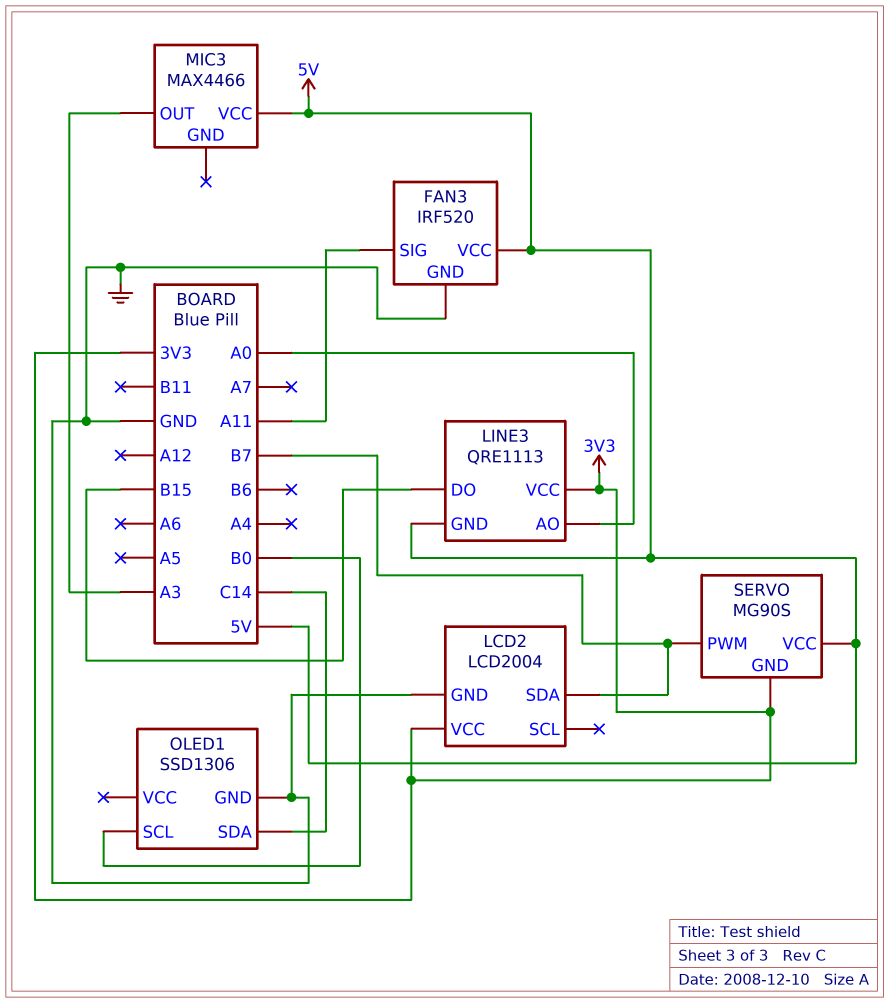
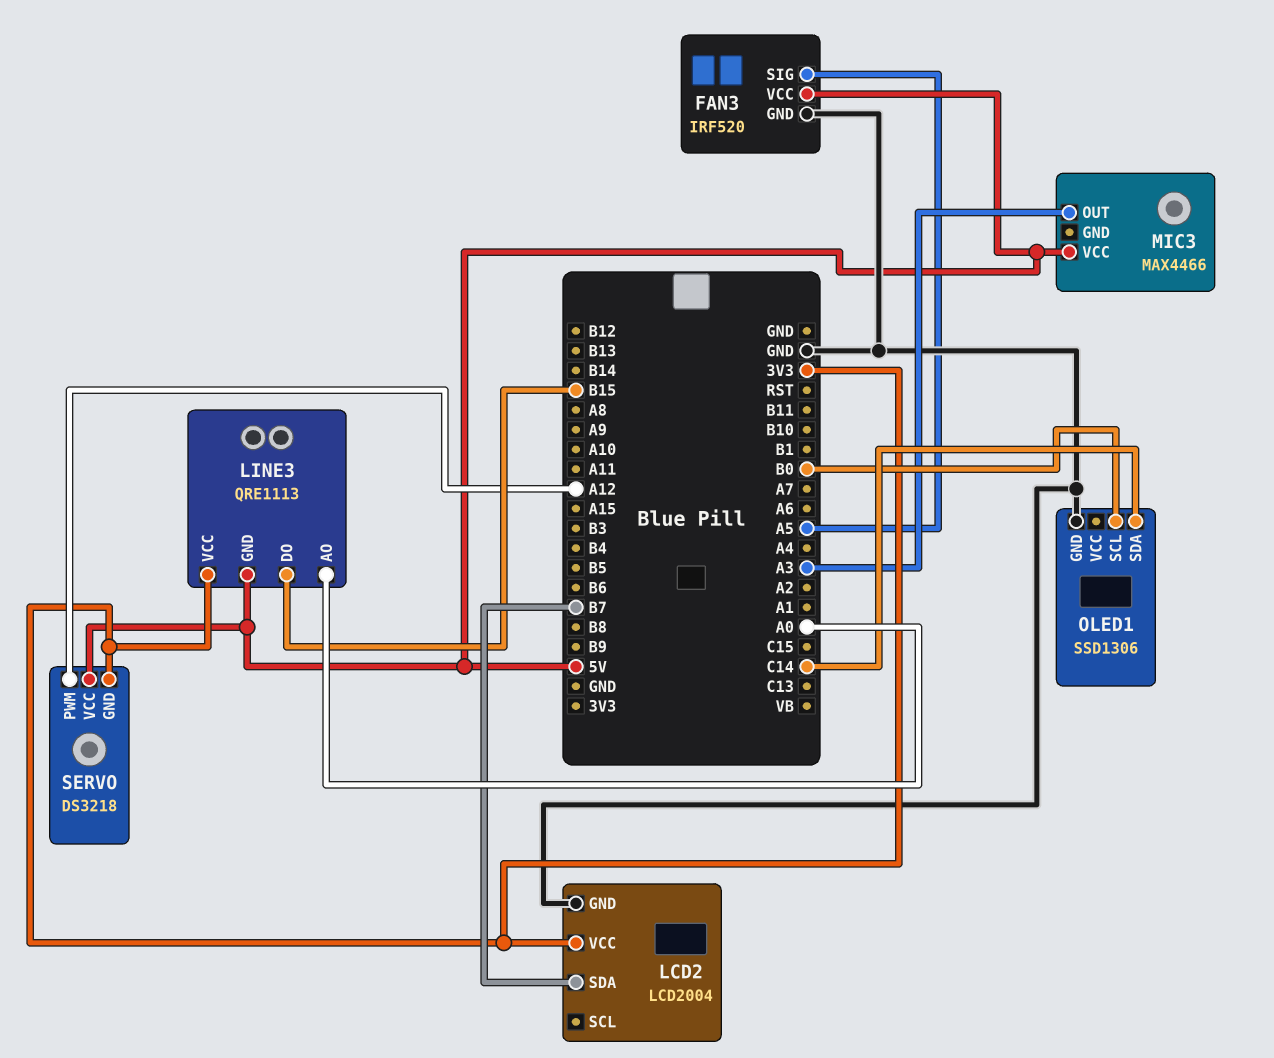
FAN3 pin SIG: A11 -> A5
SERVO: MG90S -> DS3218
SERVO pin PWM: B7 -> A12

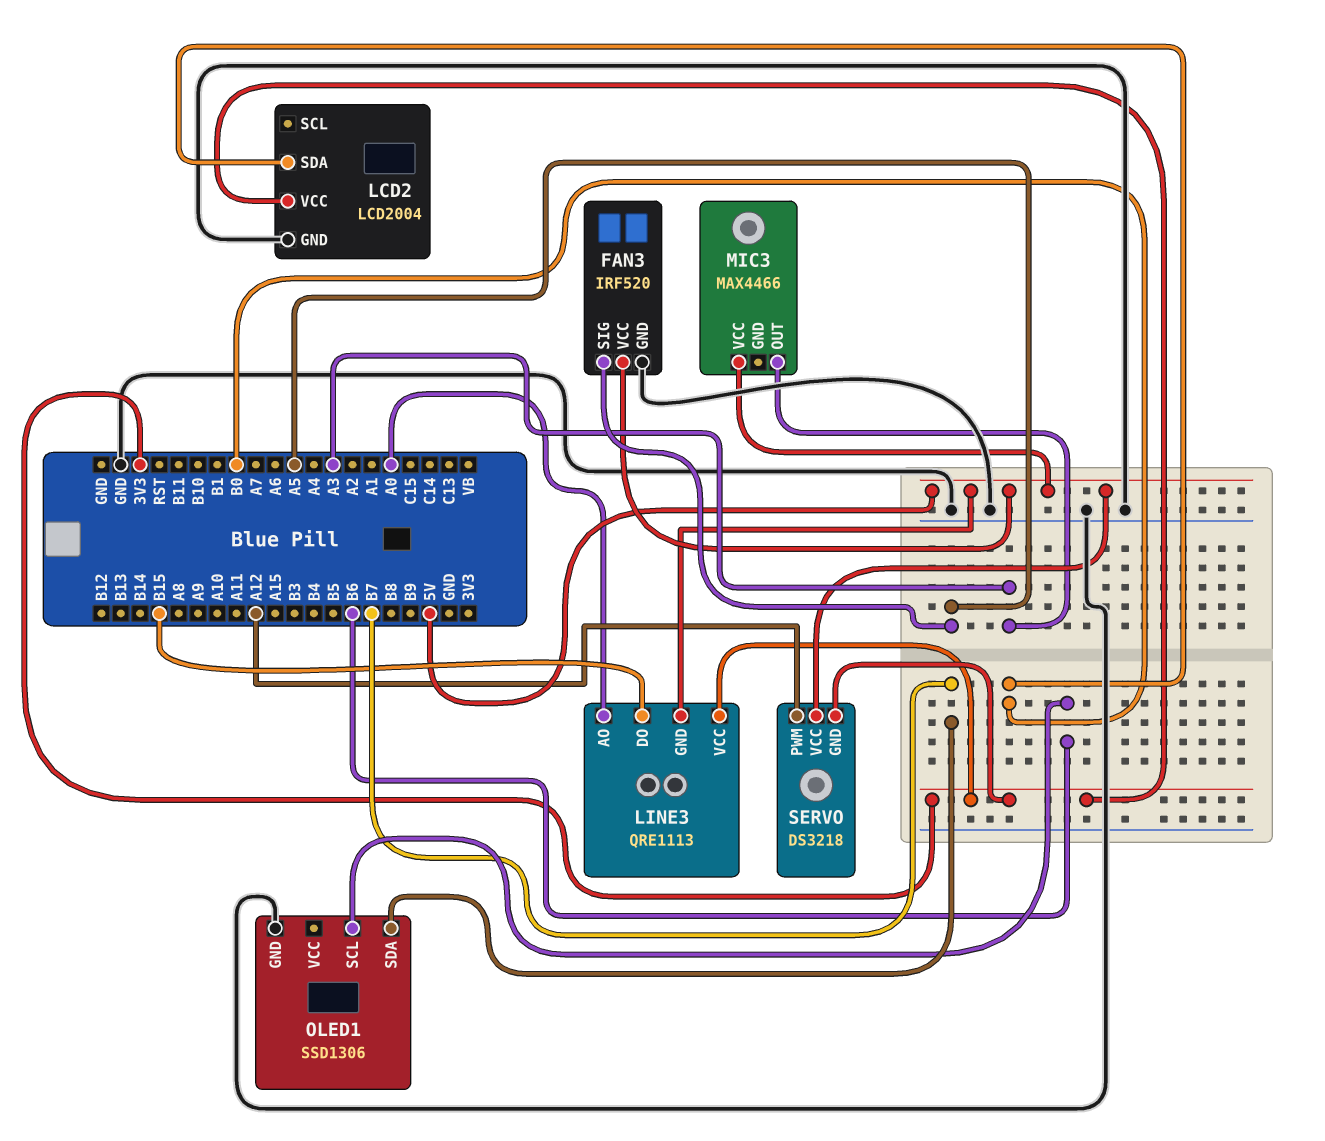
LCD2 pin SDA: B7 -> B0
OLED1 pin SCL: B0 -> B6
OLED1 pin SDA: C14 -> B7

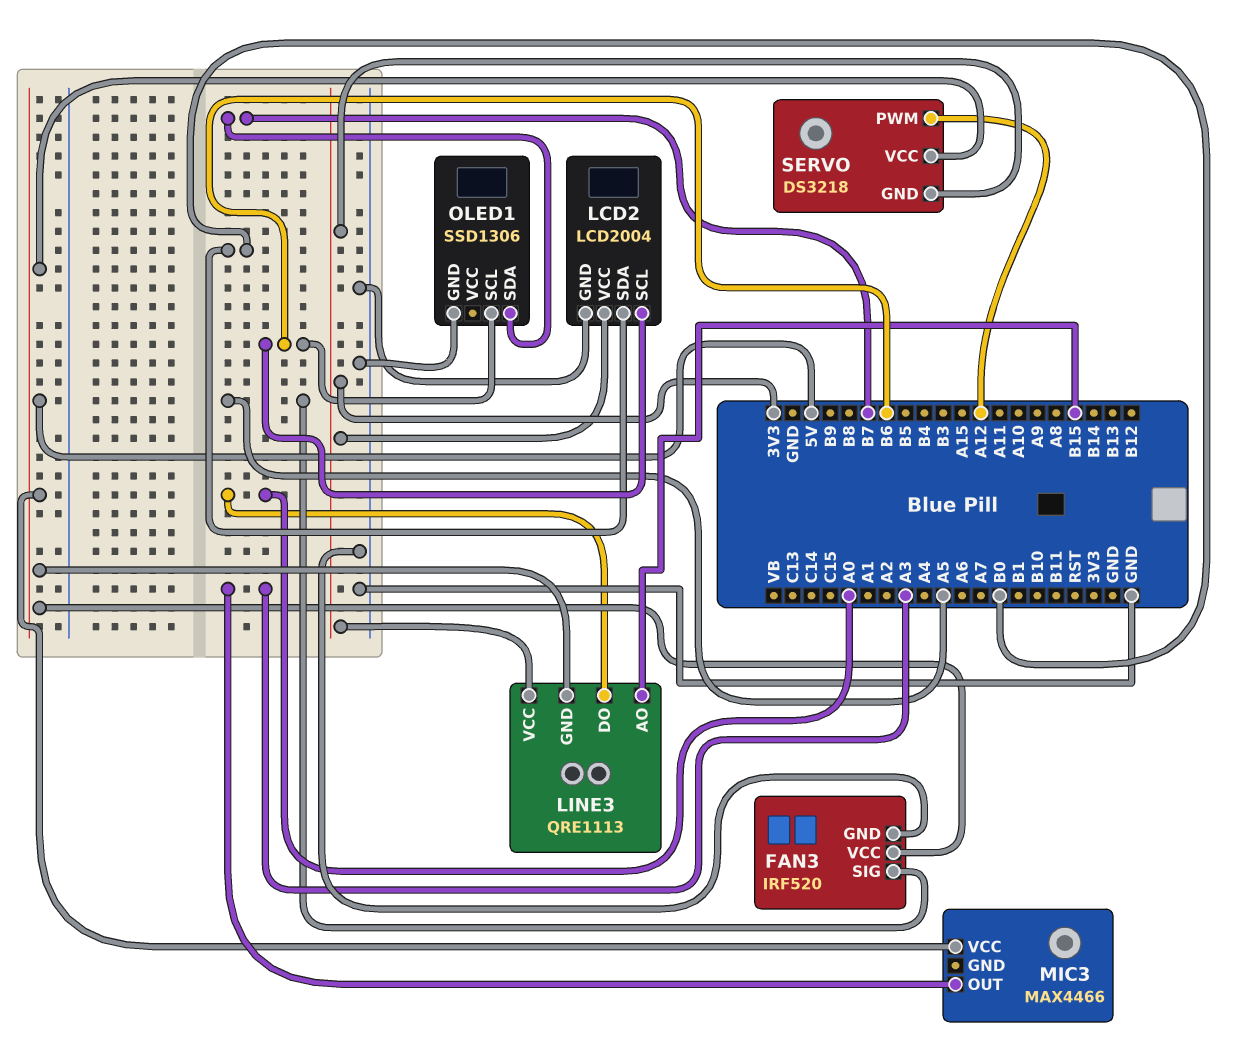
LCD2 pin SCL: none -> B6
LINE3 pin AO: A0 -> B15
LINE3 pin DO: B15 -> A0

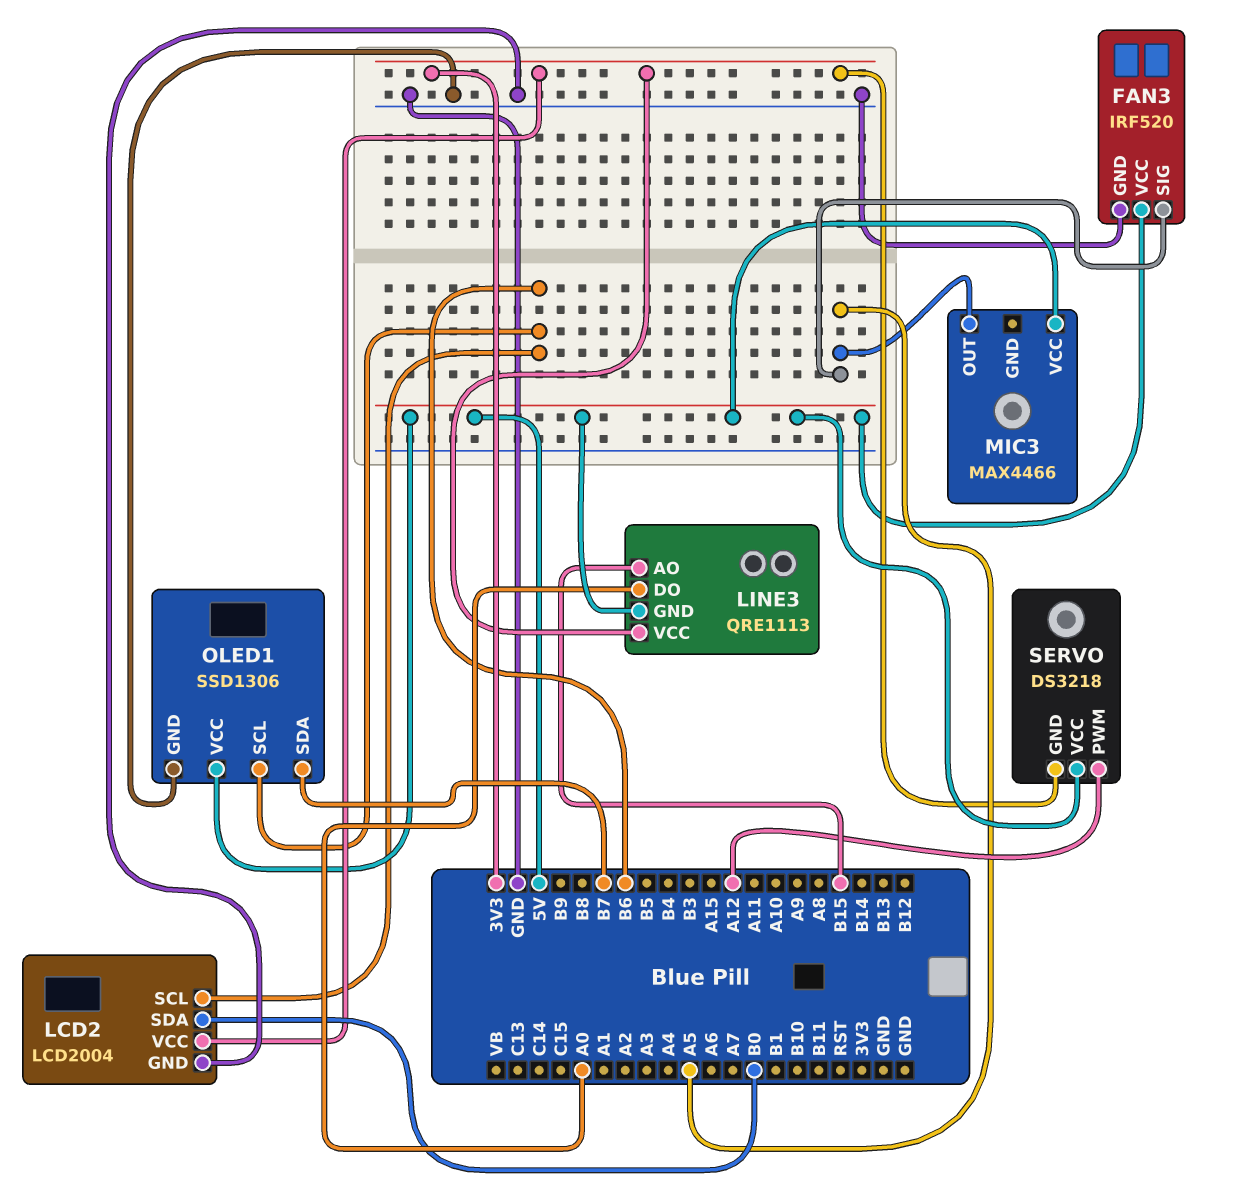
MIC3 pin OUT: A3 -> A5
OLED1 pin VCC: none -> 5V

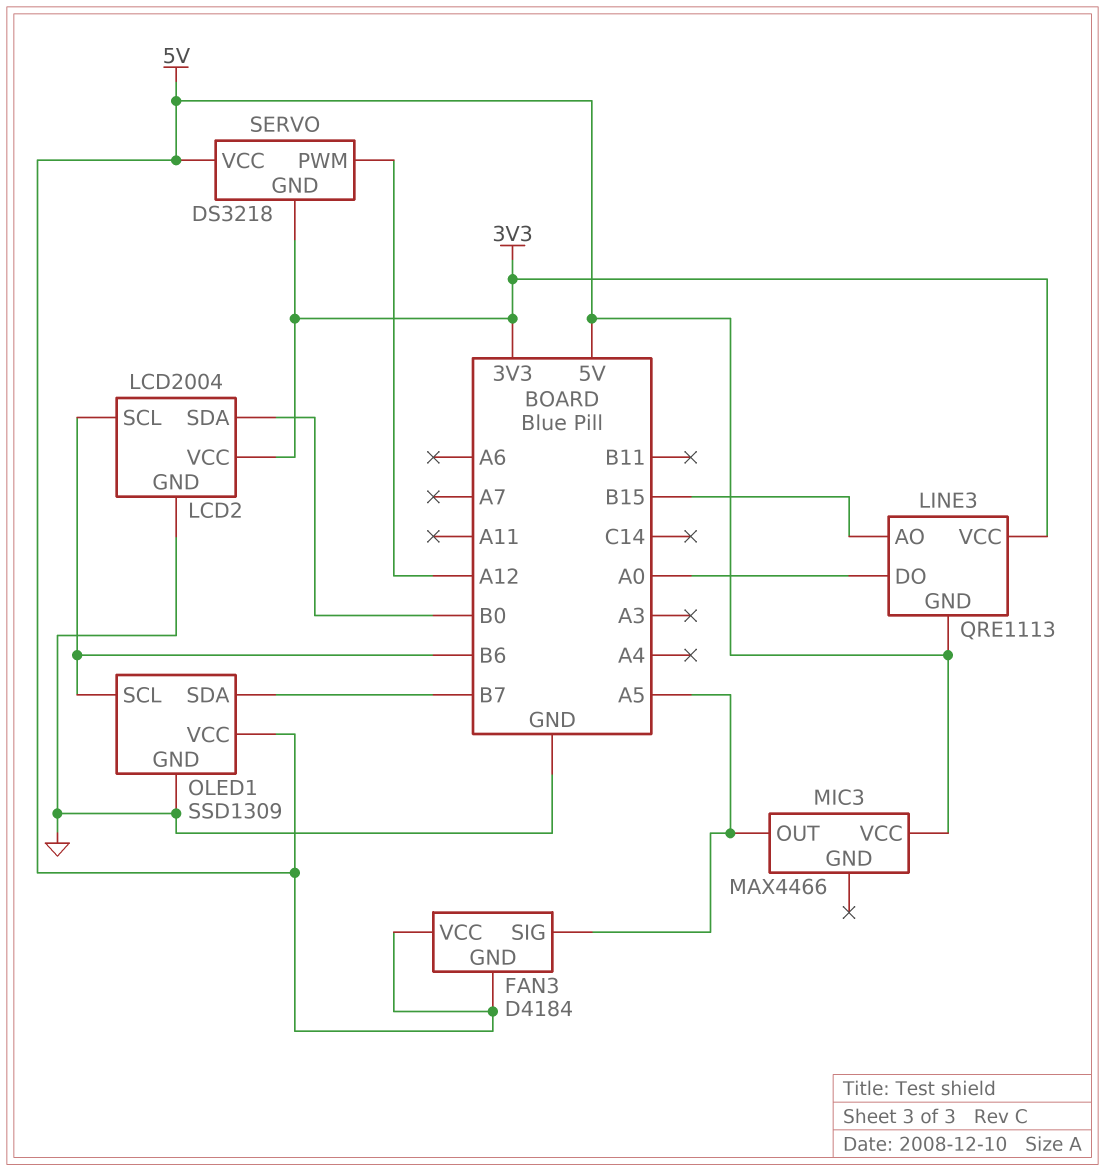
FAN3: IRF520 -> D4184
FAN3 pin GND: GND -> 5V
OLED1: SSD1306 -> SSD1309

